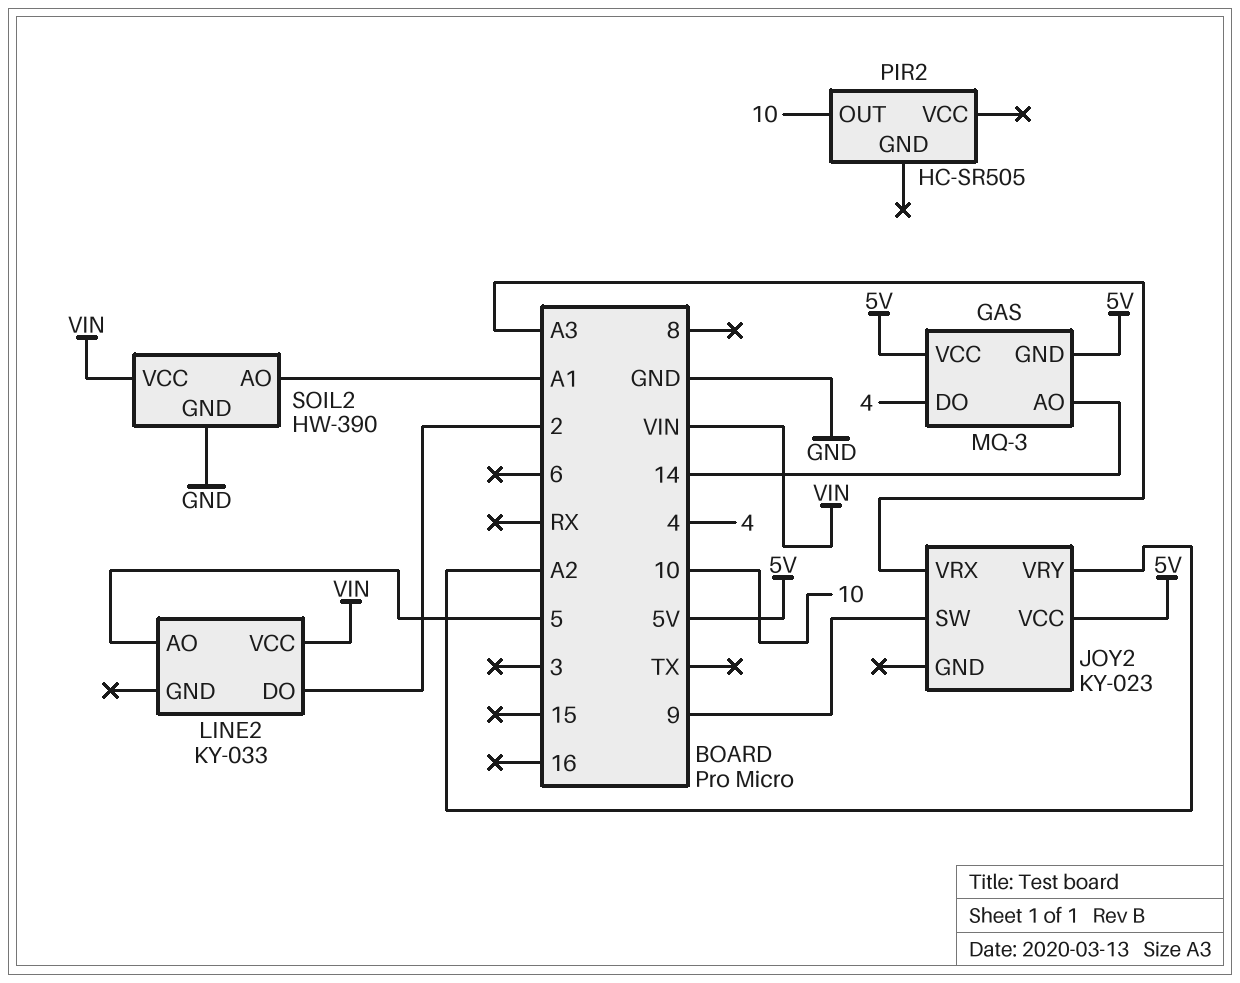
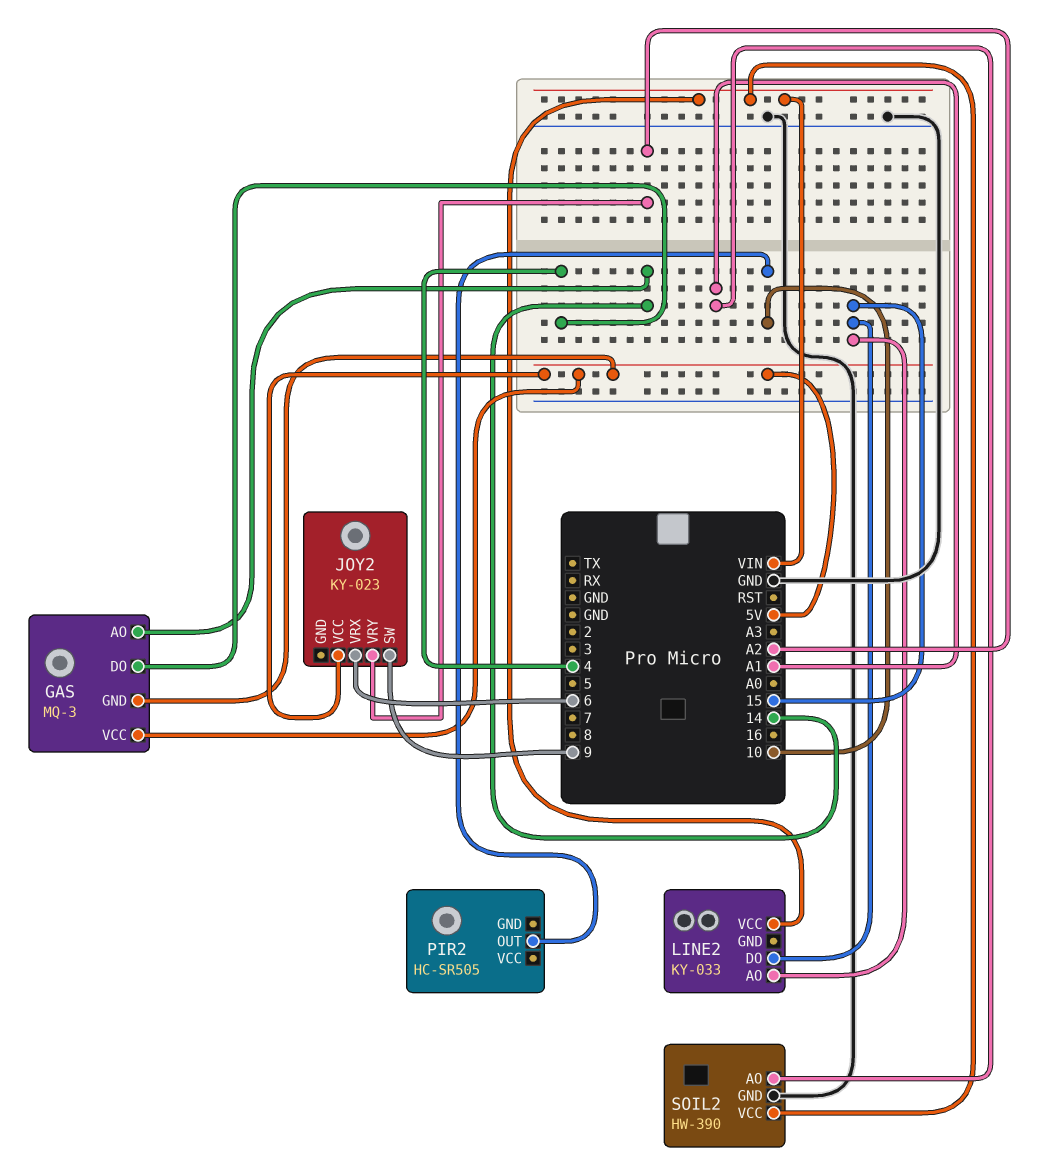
JOY2 pin VRX: A3 -> 6
LINE2 pin AO: 5 -> 15
LINE2 pin DO: 2 -> 15

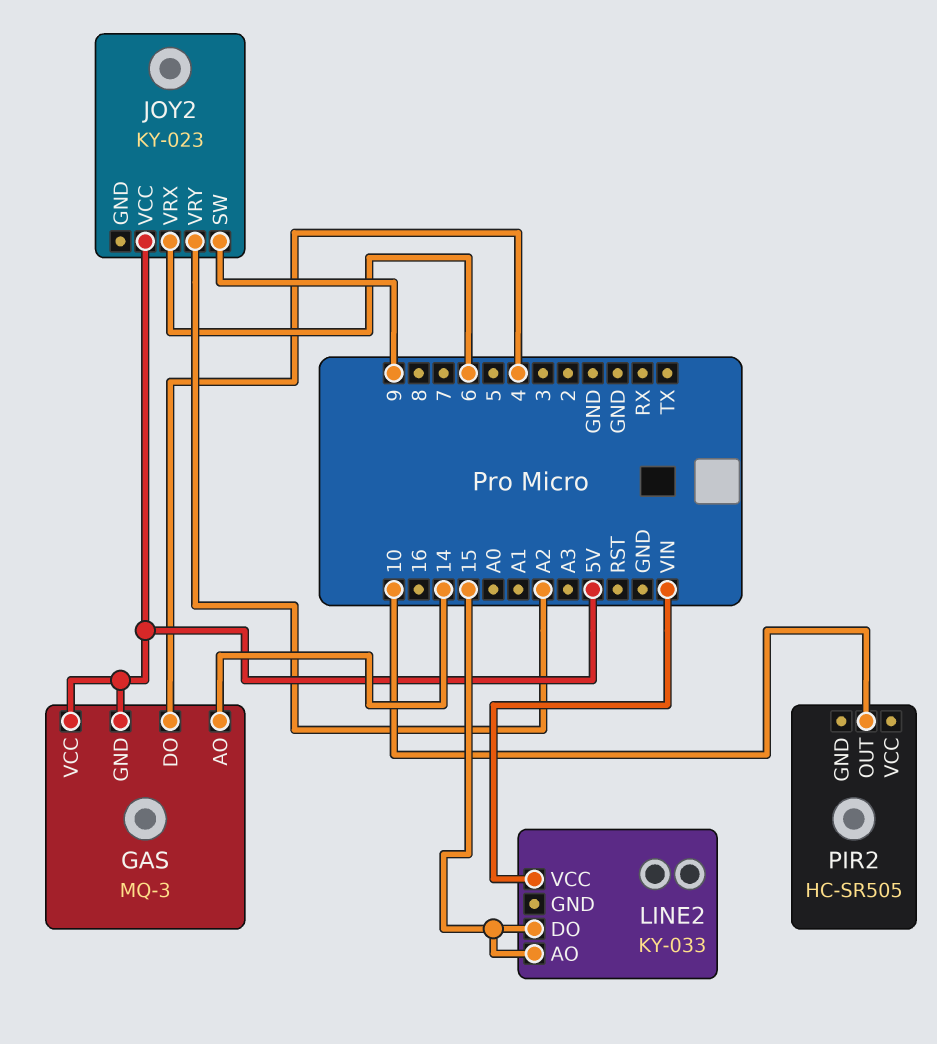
SOIL2: HW-390 -> none
SOIL2 pin AO: A1 -> none
SOIL2 pin GND: GND -> none
SOIL2 pin VCC: VIN -> none

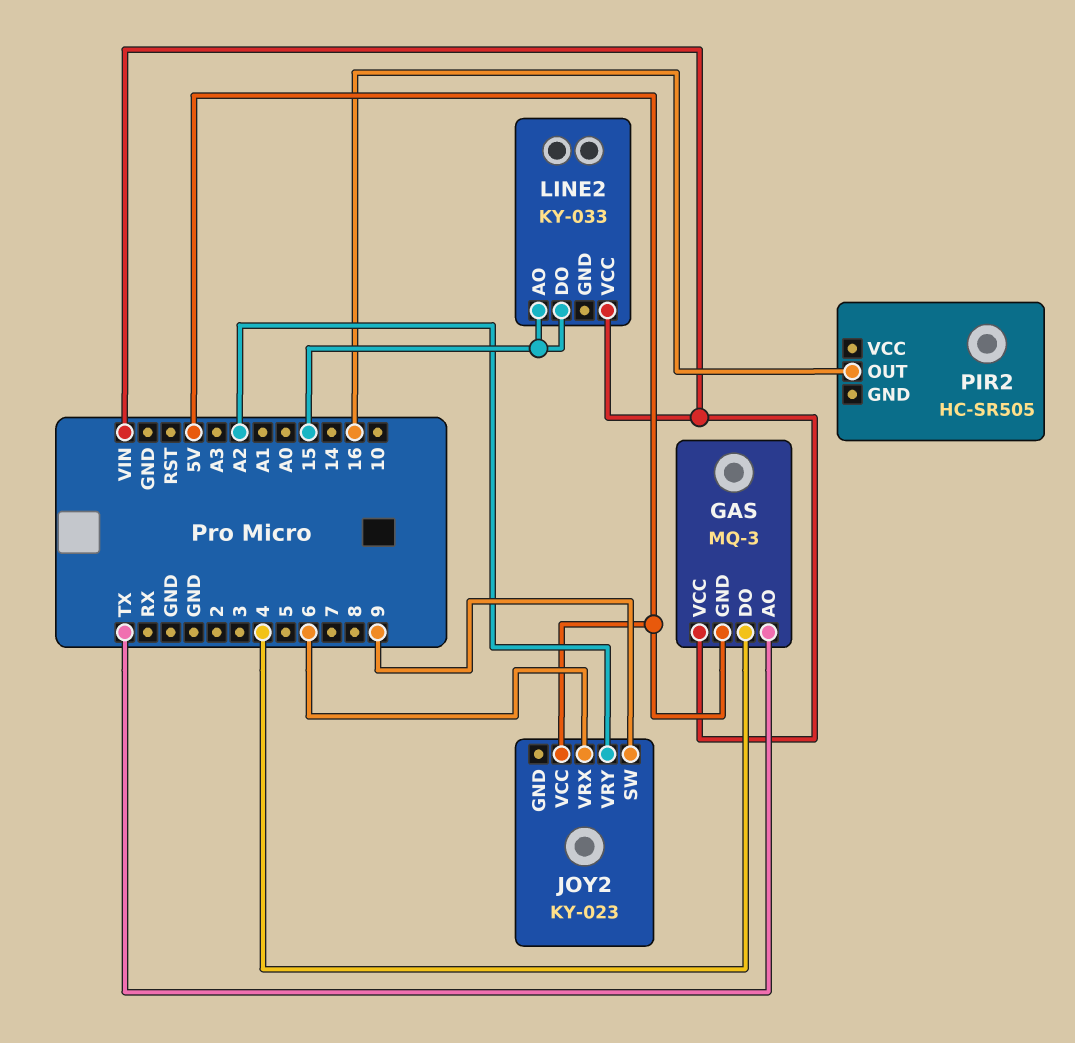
GAS pin AO: 14 -> TX
GAS pin VCC: 5V -> VIN
PIR2 pin OUT: 10 -> 16

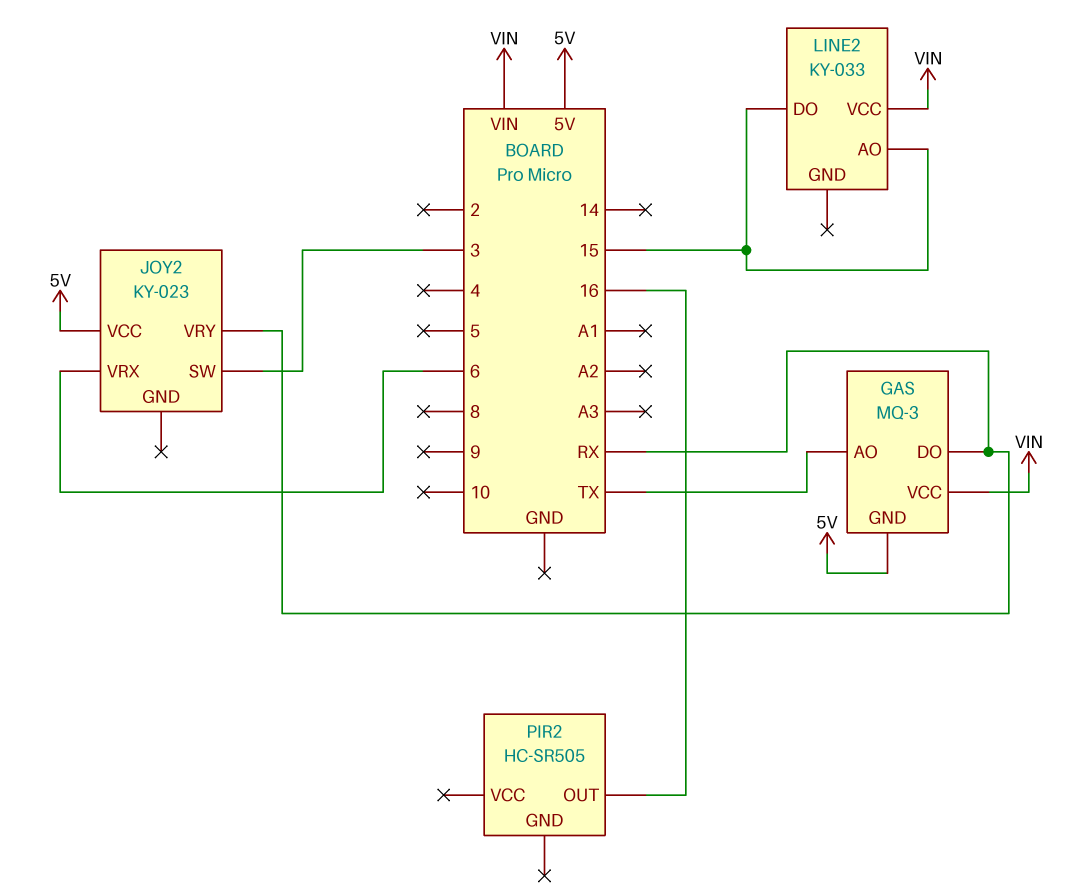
GAS pin DO: 4 -> RX
JOY2 pin SW: 9 -> 3
JOY2 pin VRY: A2 -> RX

